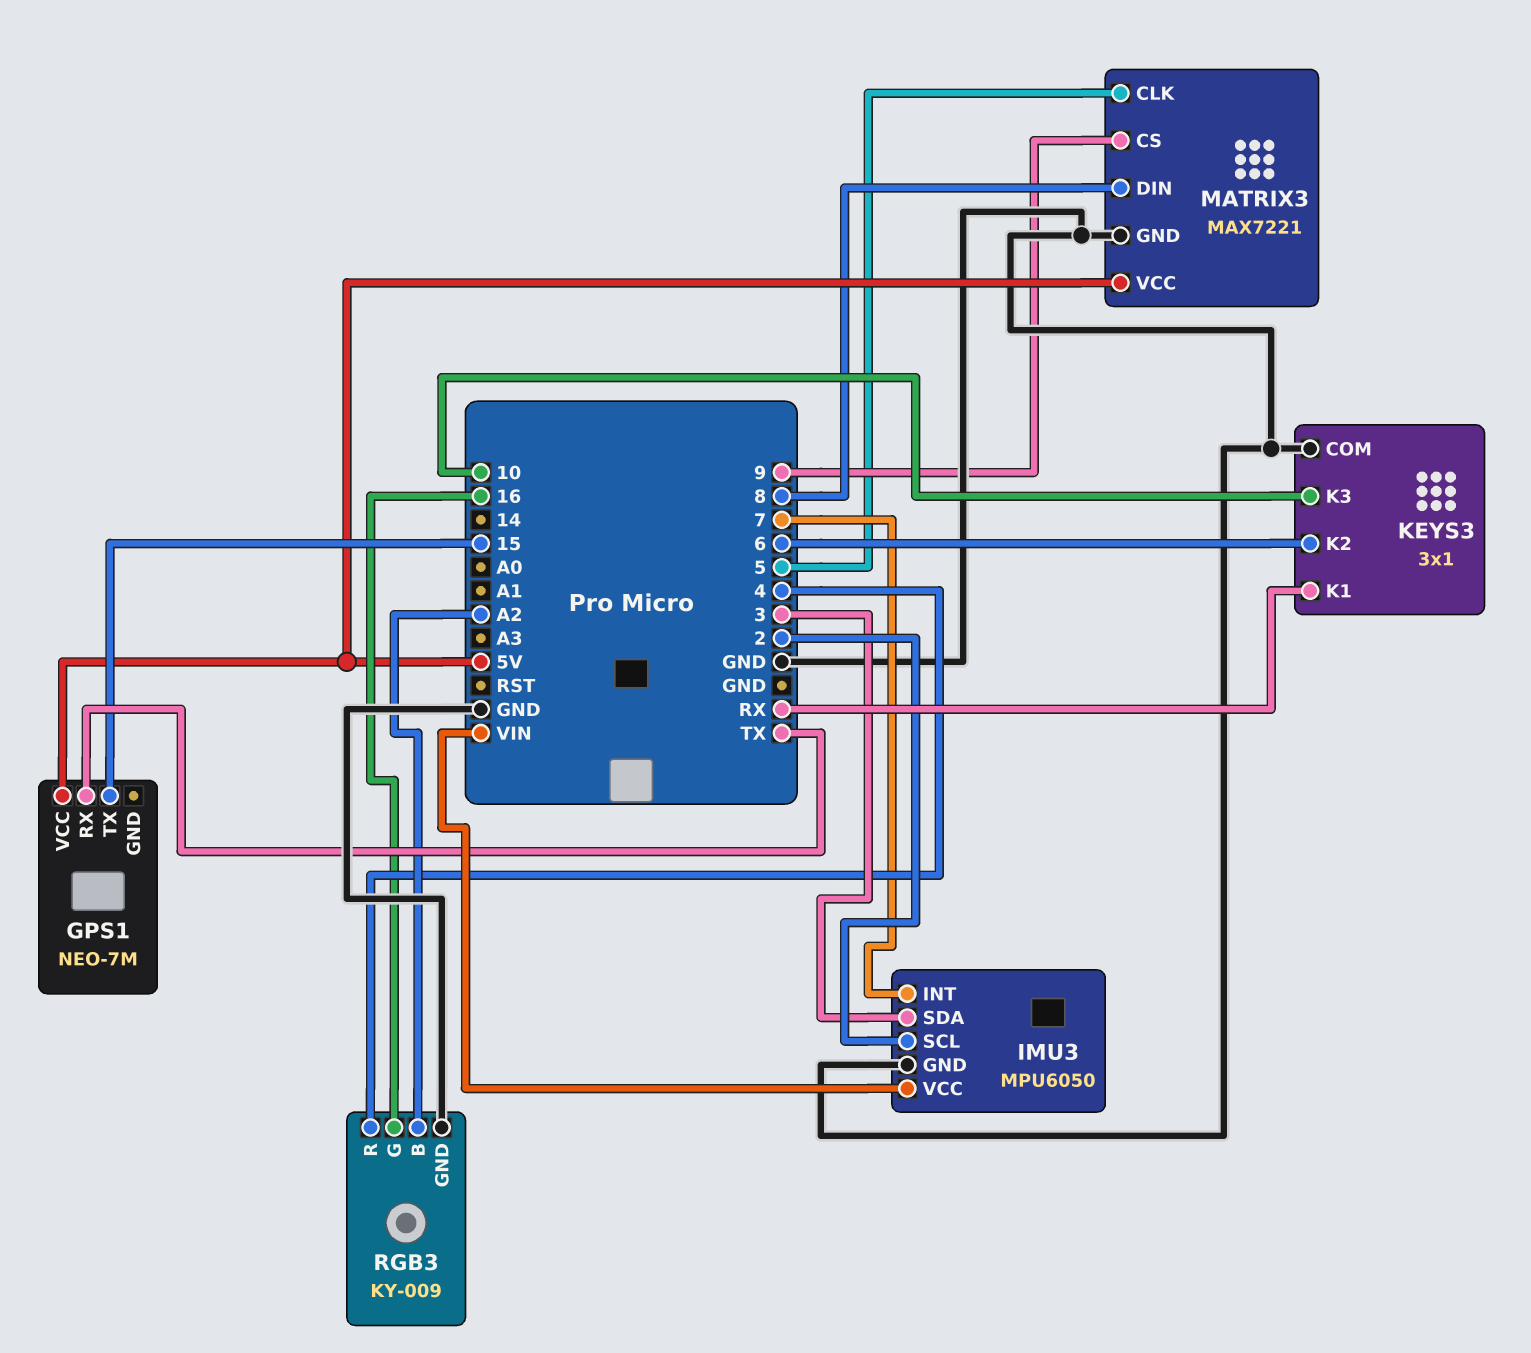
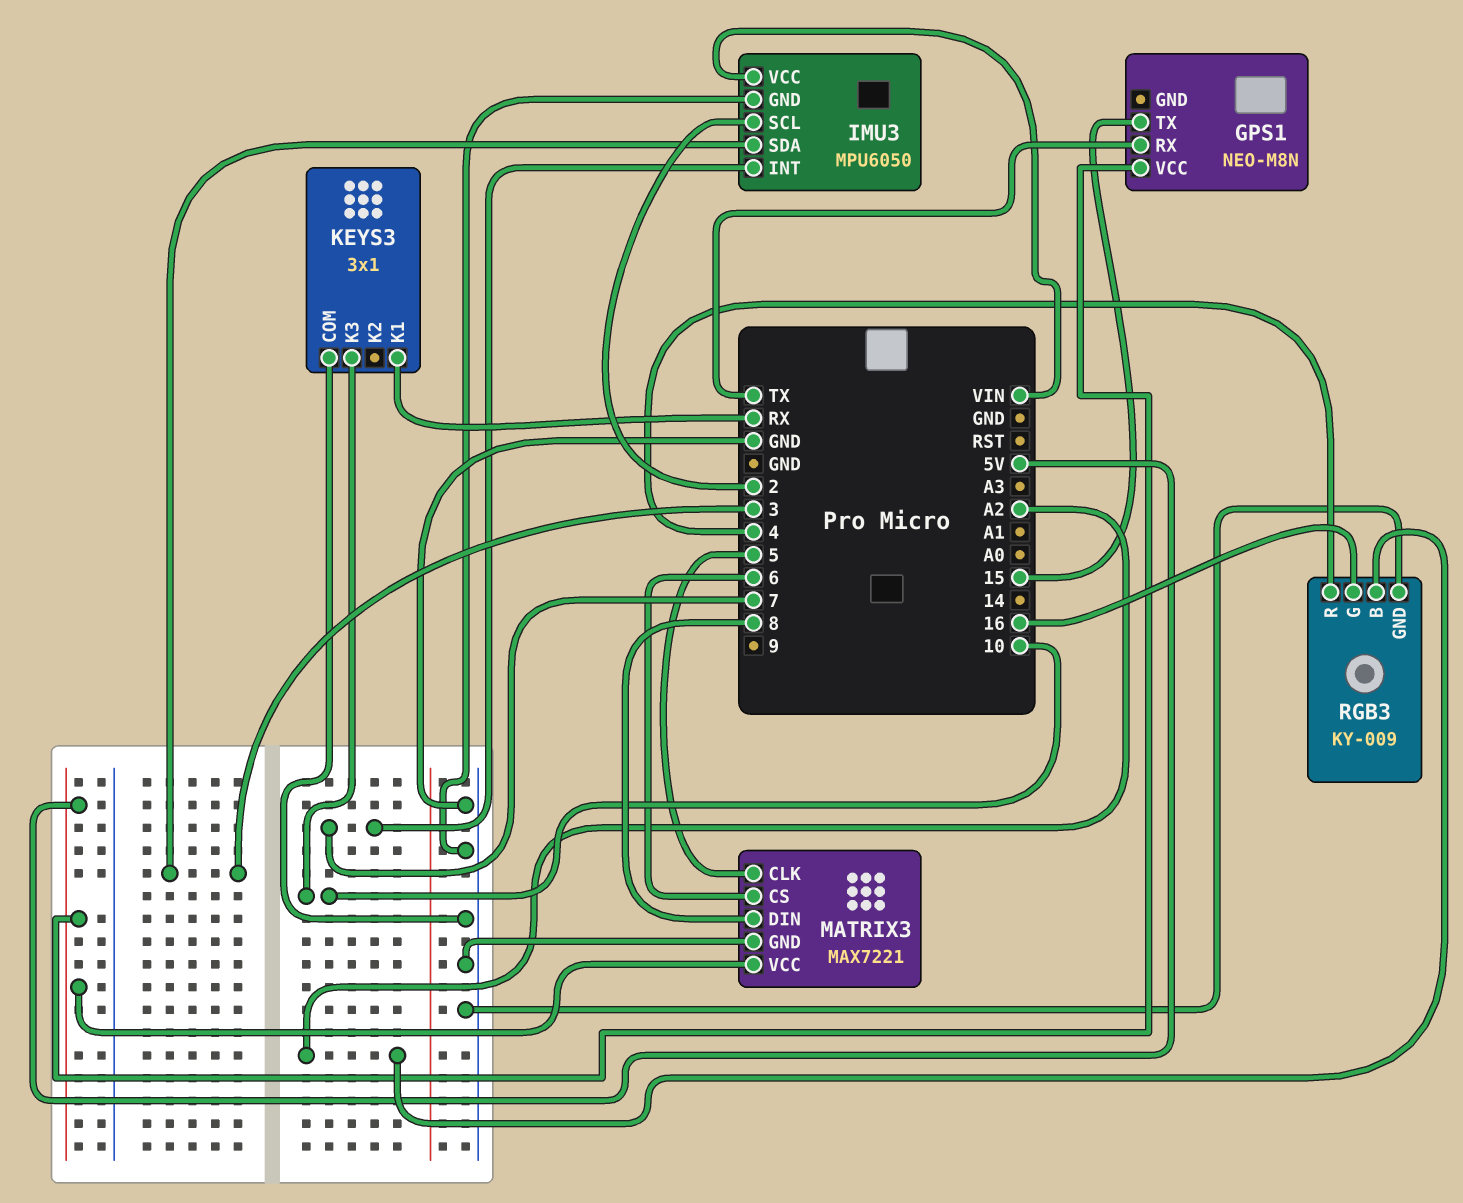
GPS1: NEO-7M -> NEO-M8N
KEYS3 pin K2: 6 -> none
MATRIX3 pin CS: 9 -> 6

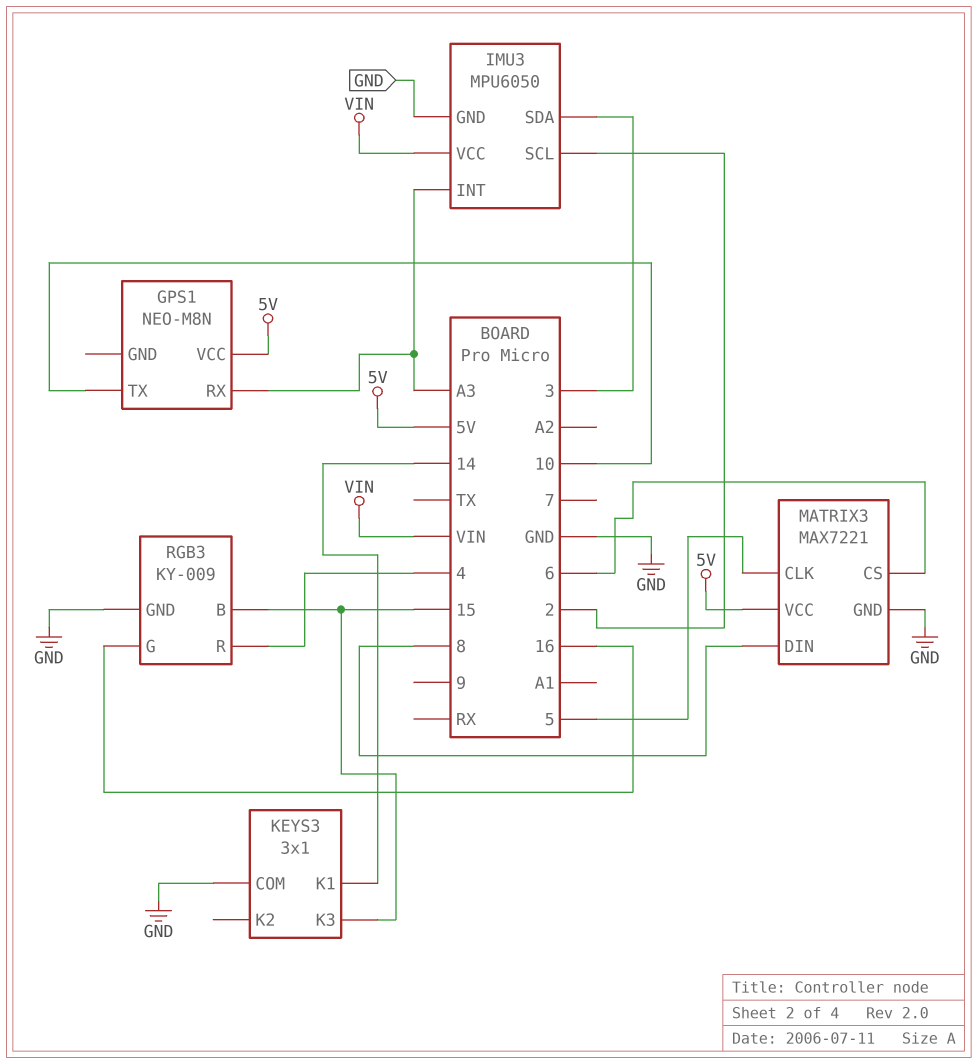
GPS1 pin RX: TX -> A3
GPS1 pin TX: 15 -> 10
IMU3 pin INT: 7 -> A3
KEYS3 pin K1: RX -> 14
KEYS3 pin K3: 10 -> 15
RGB3 pin B: A2 -> 15

